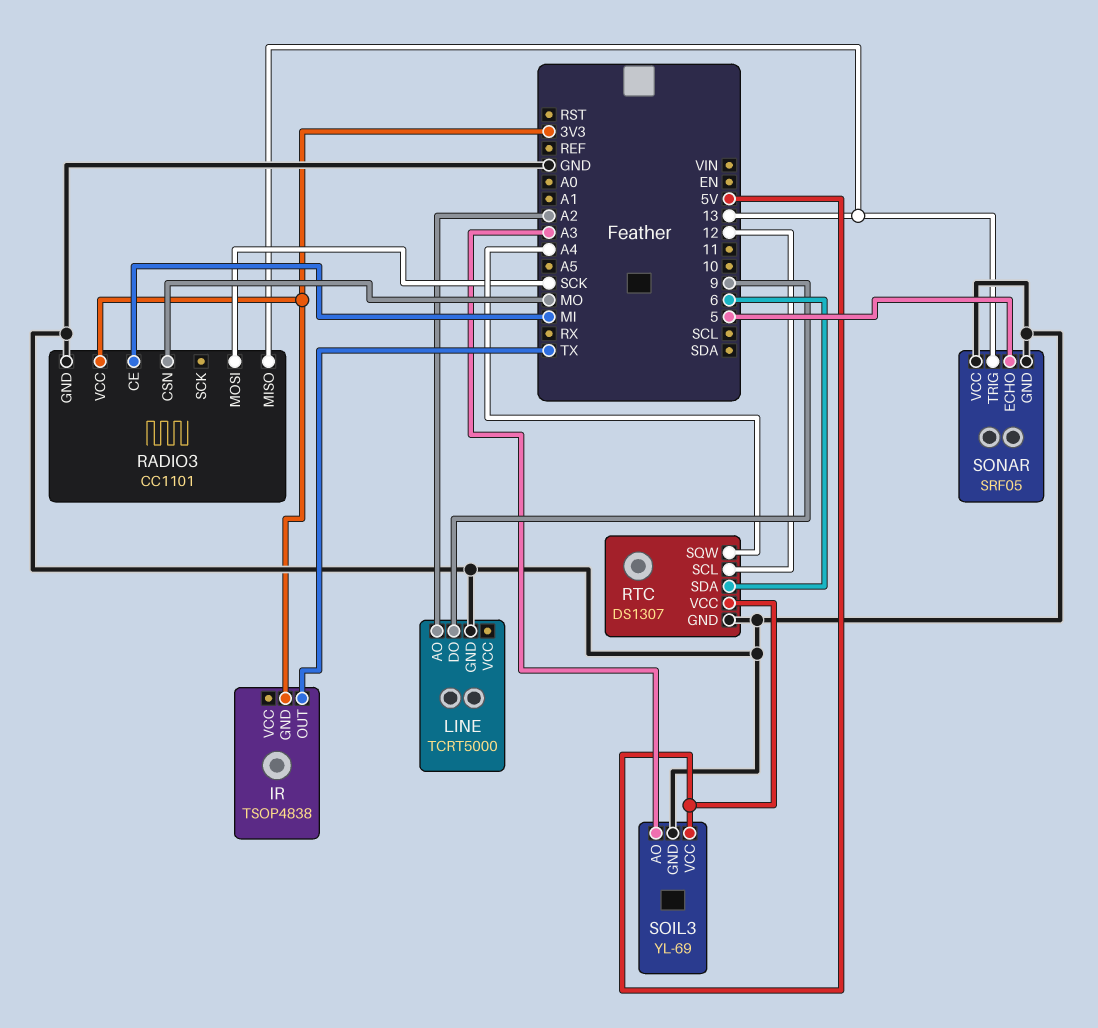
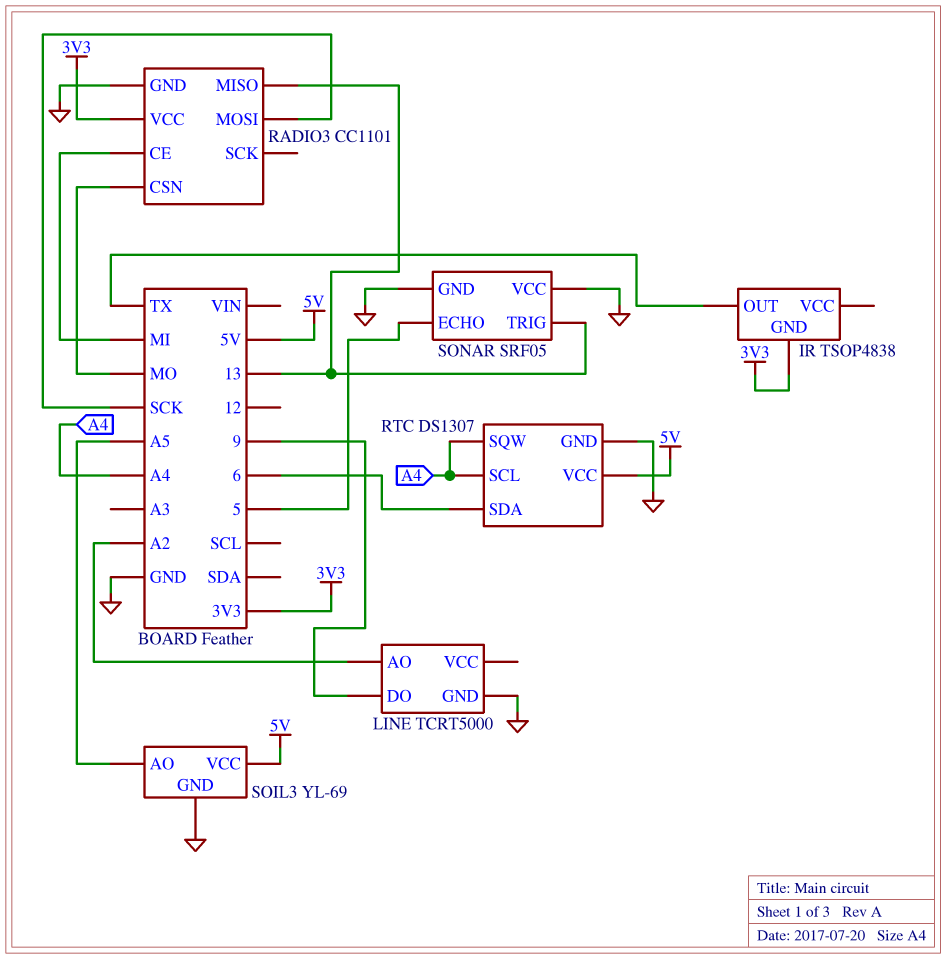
RTC pin SCL: 12 -> A4
SOIL3 pin AO: A3 -> A5

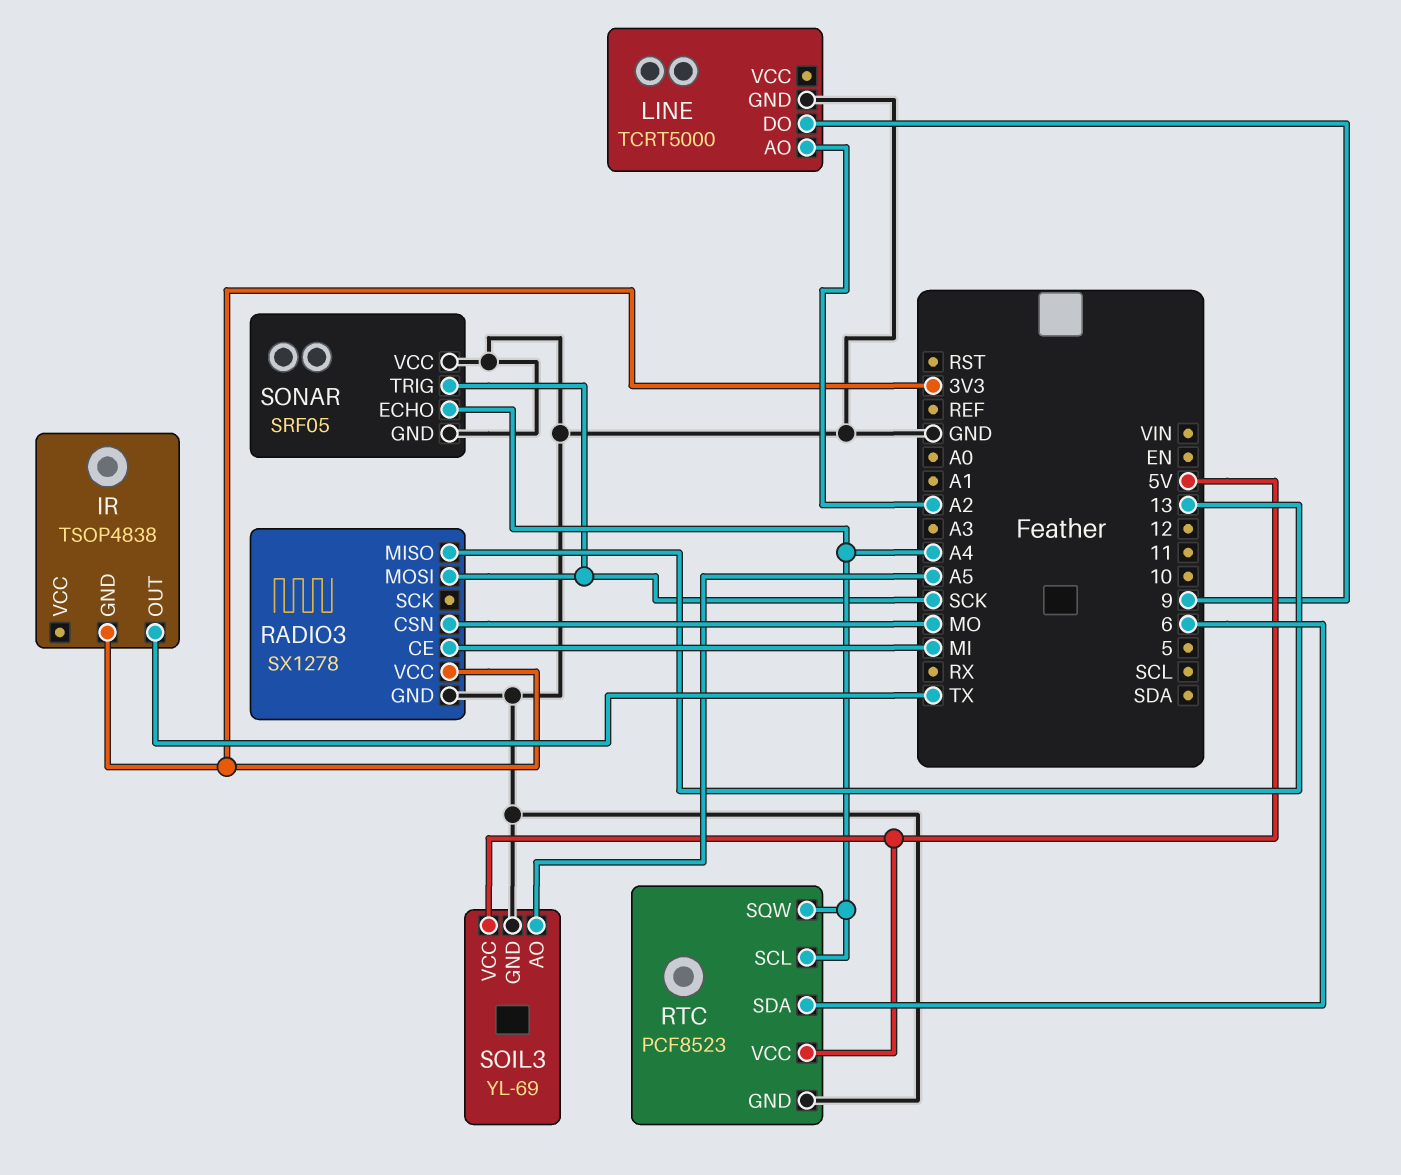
RADIO3: CC1101 -> SX1278
RTC: DS1307 -> PCF8523
SONAR pin ECHO: 5 -> A4
SONAR pin TRIG: 13 -> SCK

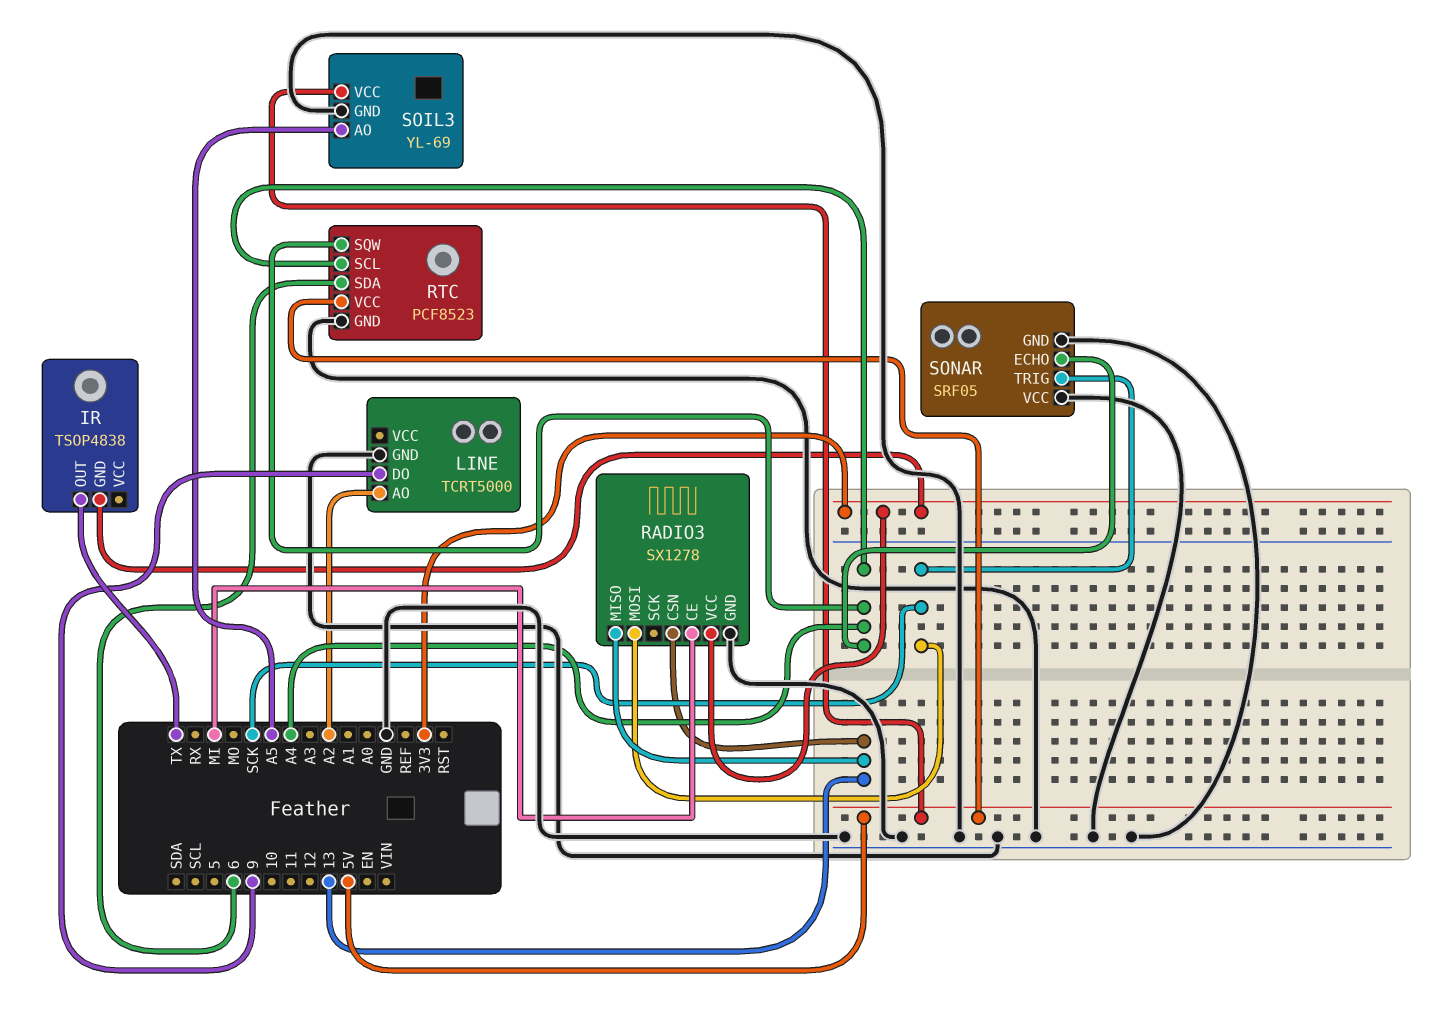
RADIO3 pin CSN: MO -> 13

